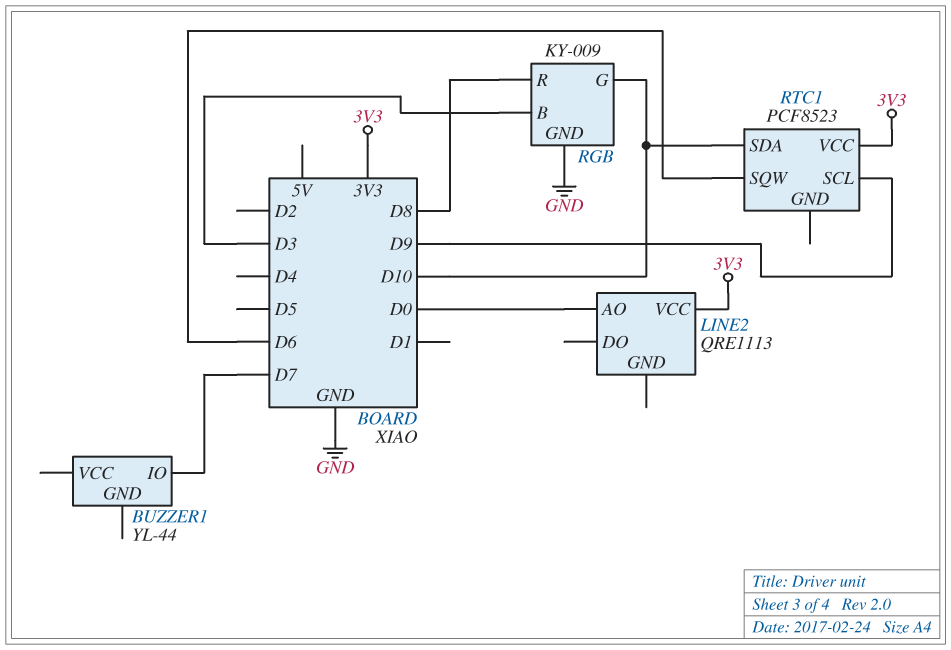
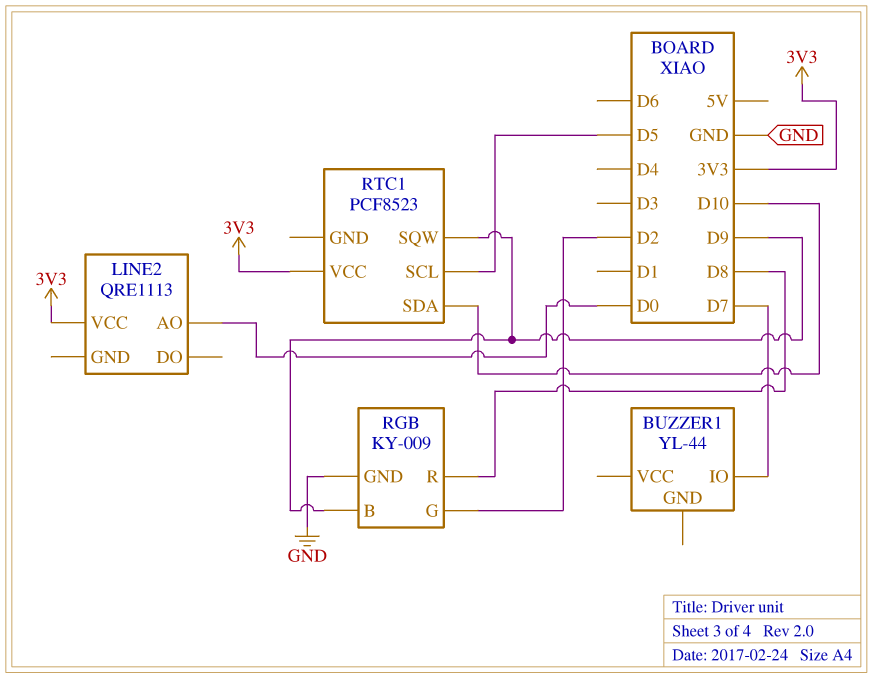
RGB pin B: D3 -> D9
RGB pin G: D10 -> D2
RTC1 pin SCL: D9 -> D5
RTC1 pin SQW: D6 -> D9

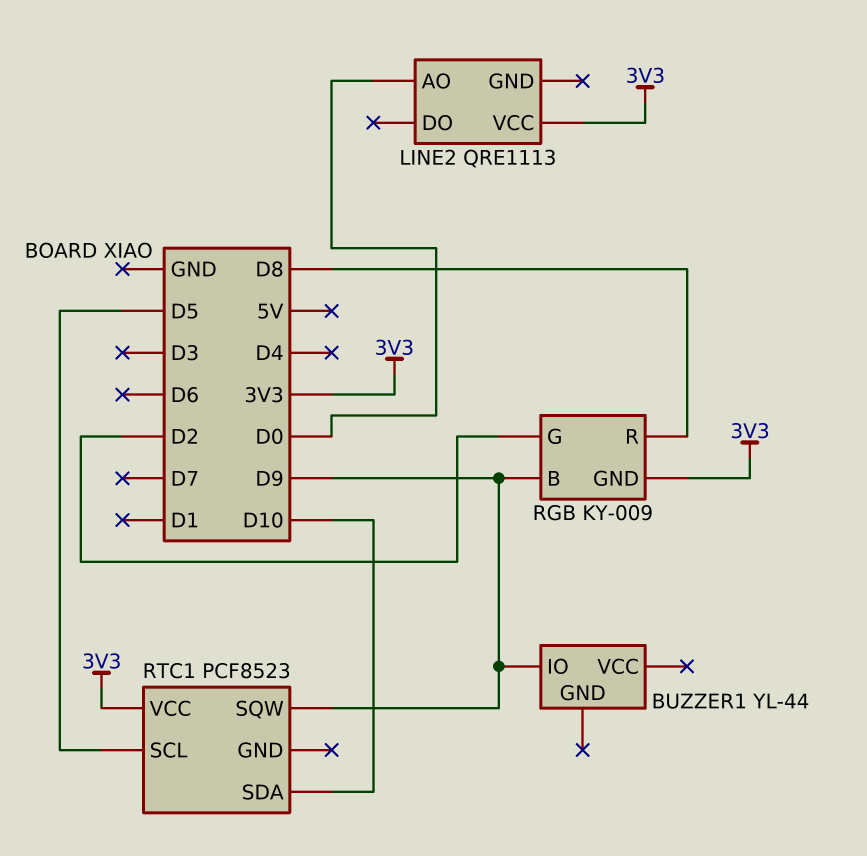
BUZZER1 pin IO: D7 -> D9
RGB pin GND: GND -> 3V3

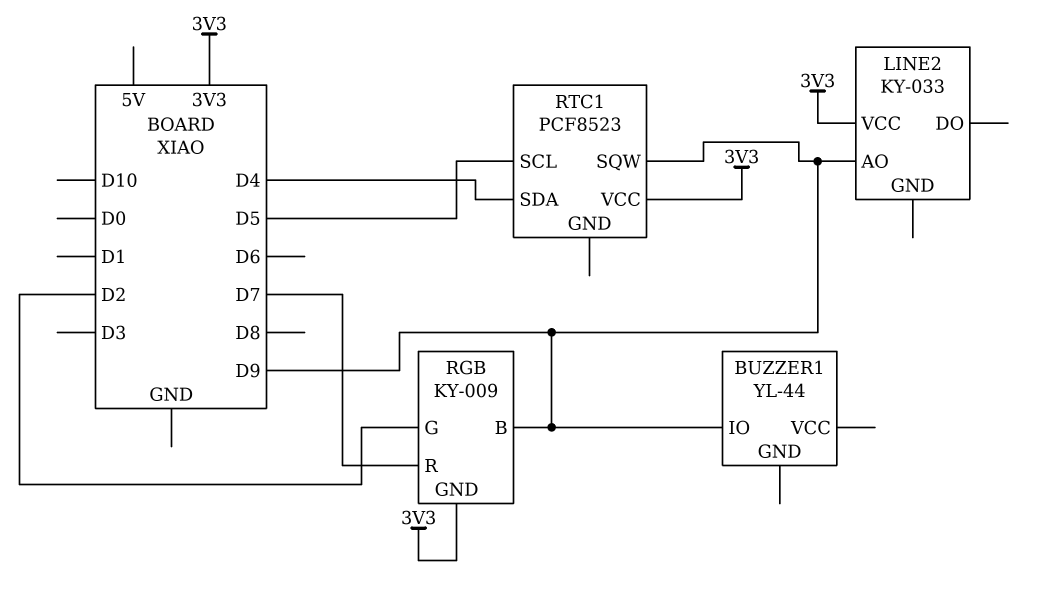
LINE2: QRE1113 -> KY-033
LINE2 pin AO: D0 -> D9
RGB pin R: D8 -> D7
RTC1 pin SDA: D10 -> D4

